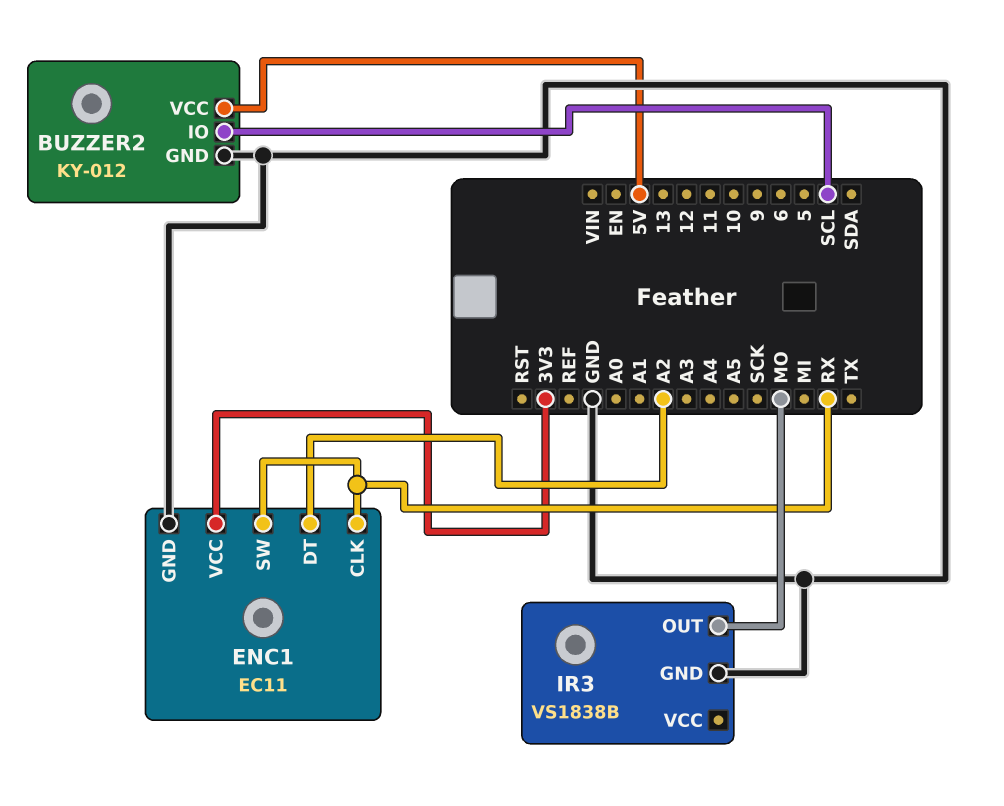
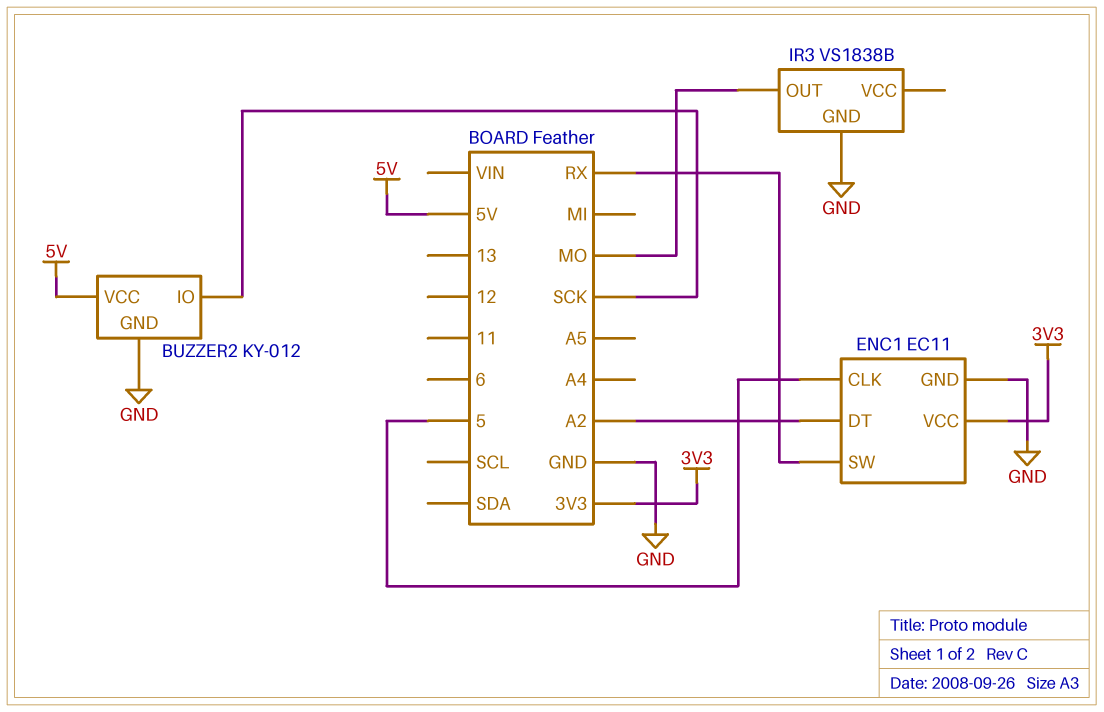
BUZZER2 pin IO: SCL -> SCK
ENC1 pin CLK: RX -> 5

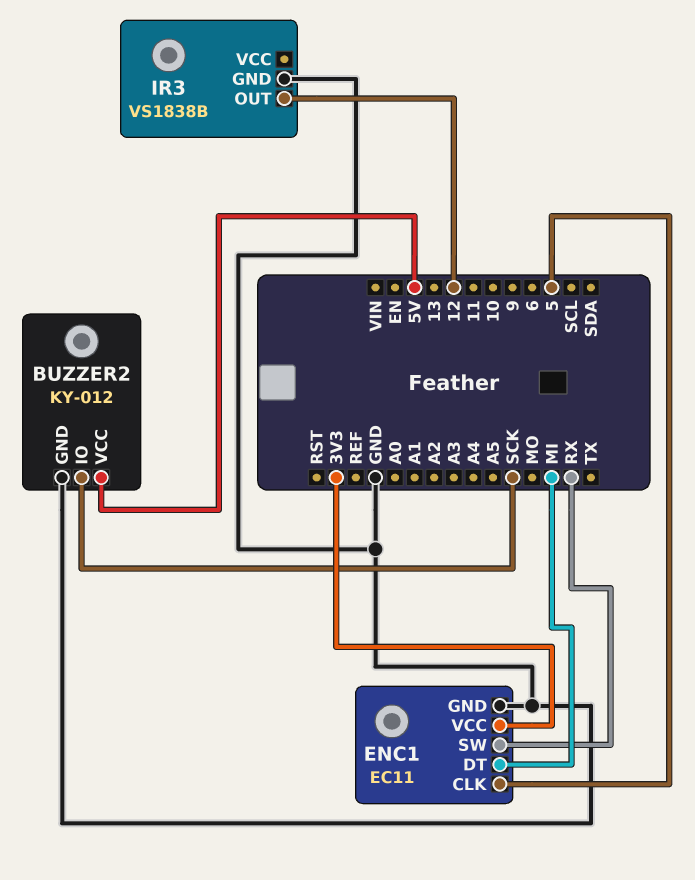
ENC1 pin DT: A2 -> MI
IR3 pin OUT: MO -> 12

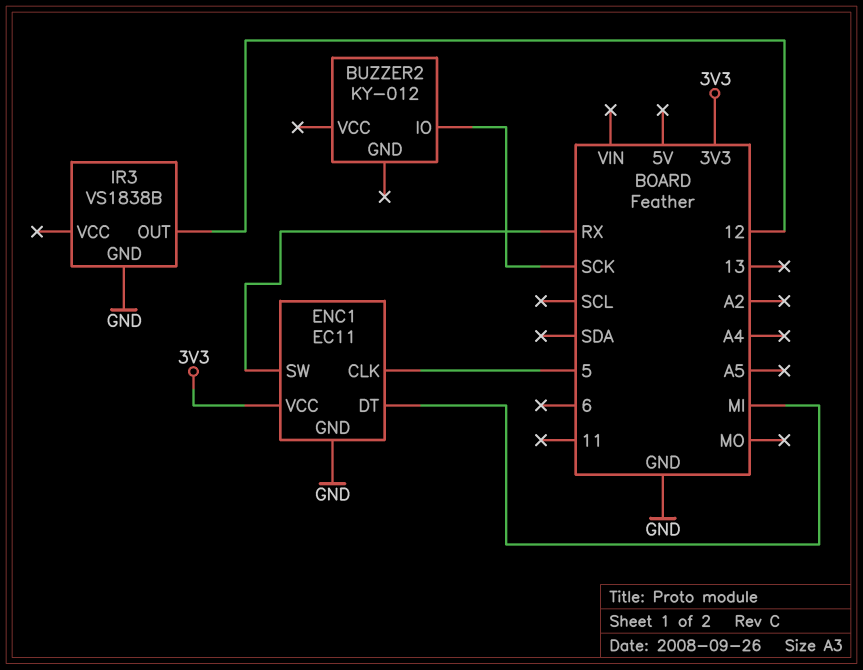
BUZZER2 pin GND: GND -> none
BUZZER2 pin VCC: 5V -> none

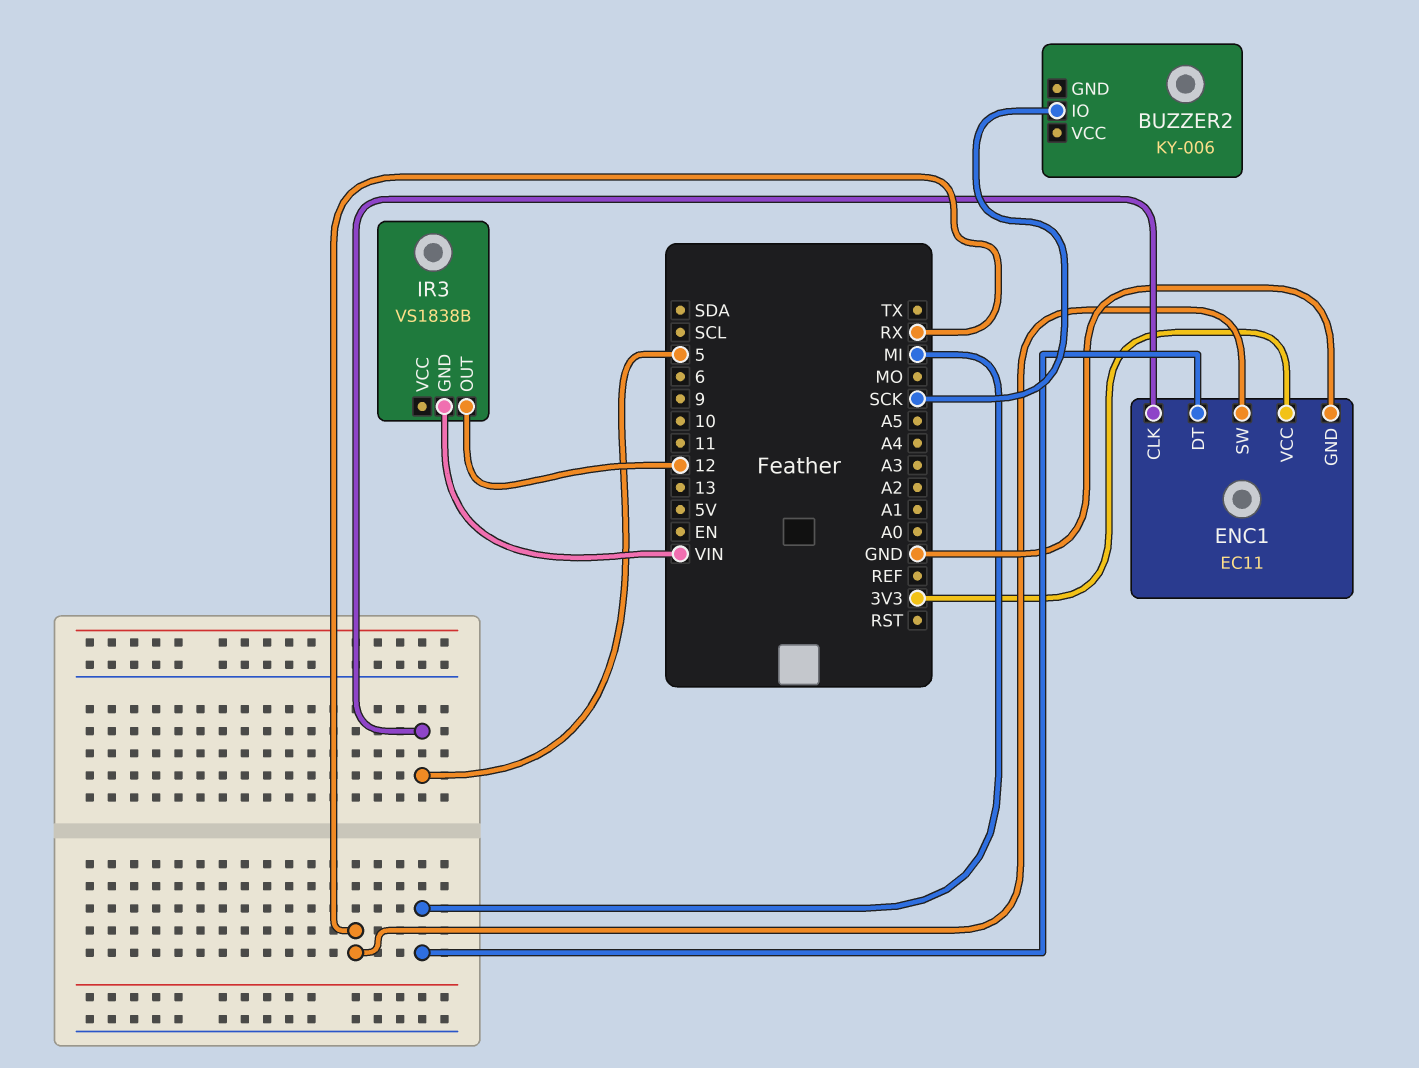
BUZZER2: KY-012 -> KY-006
IR3 pin GND: GND -> VIN

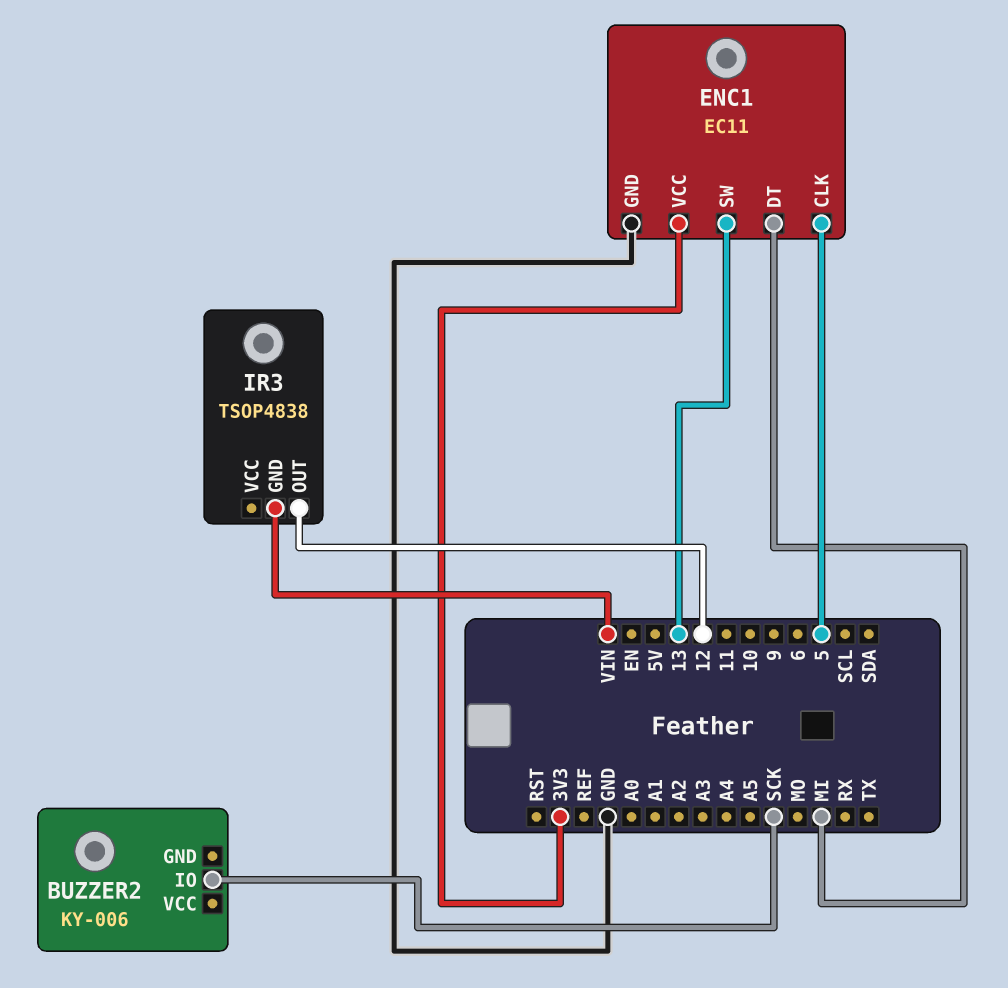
ENC1 pin SW: RX -> 13
IR3: VS1838B -> TSOP4838

